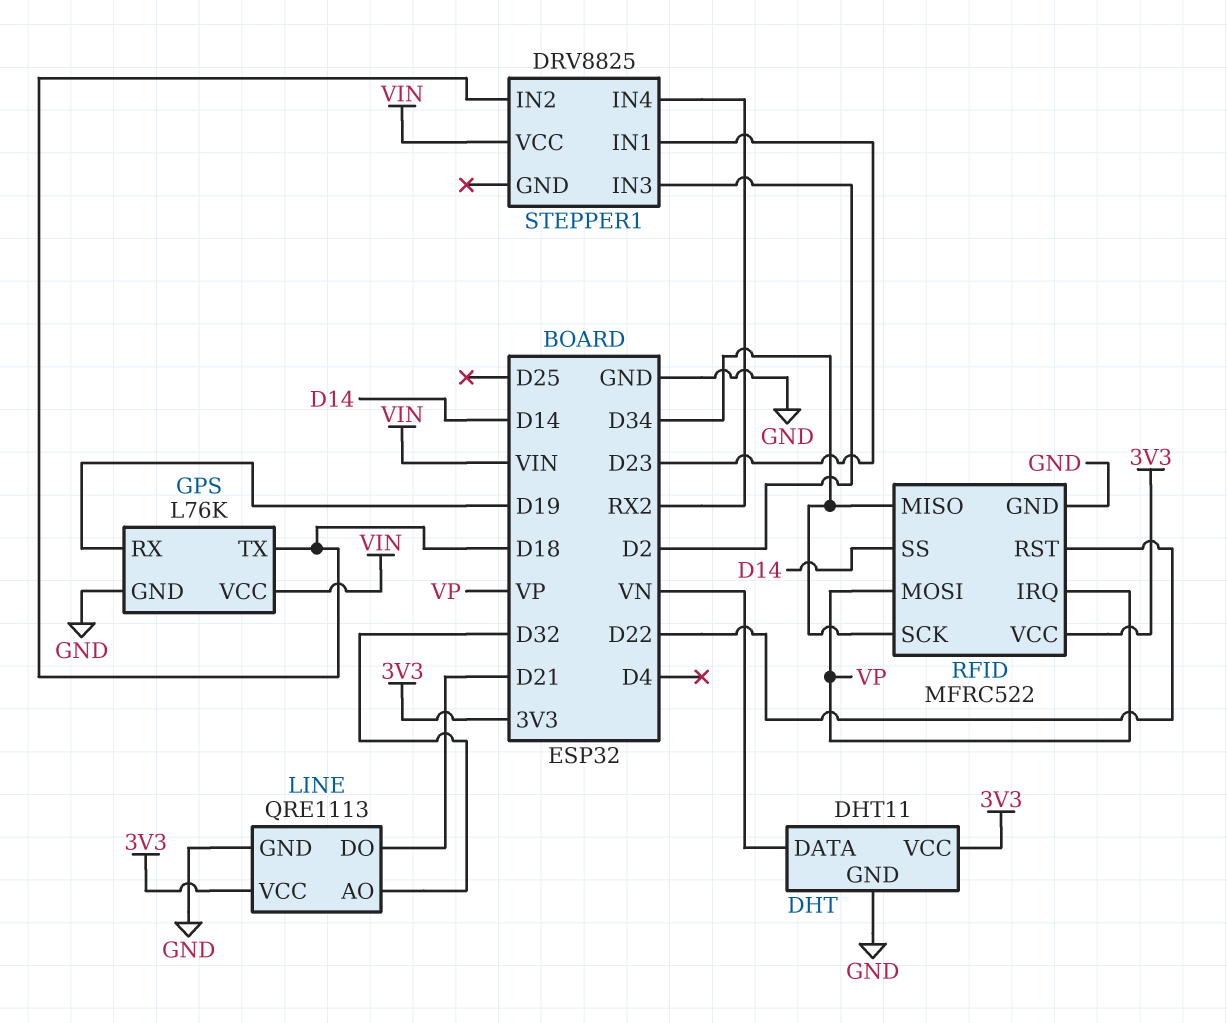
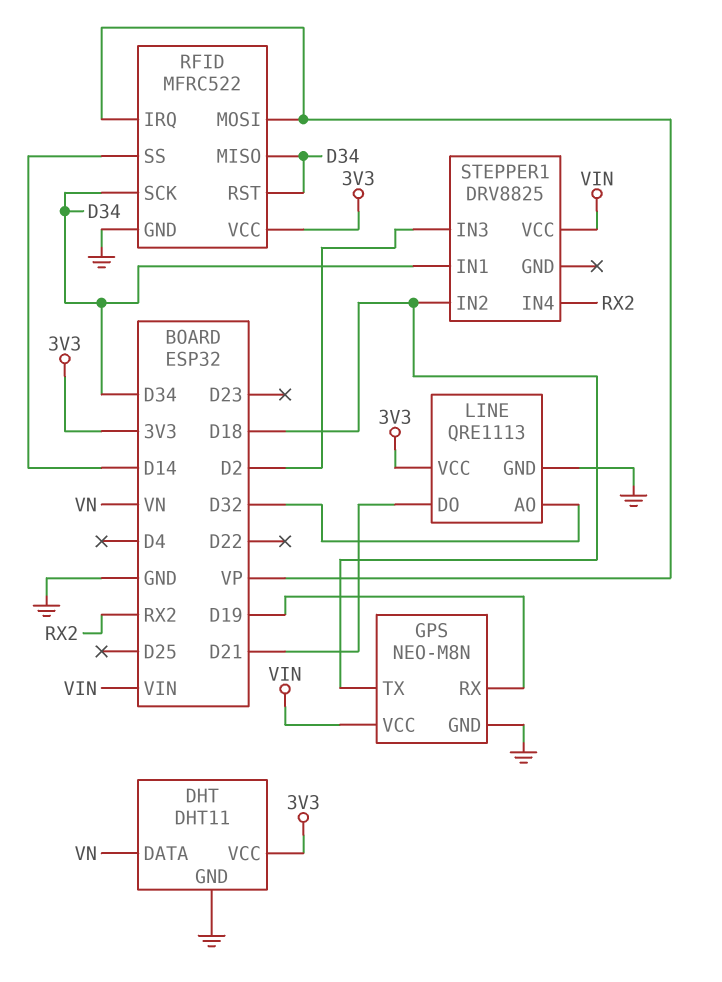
GPS: L76K -> NEO-M8N
RFID pin RST: D22 -> D34
STEPPER1 pin IN1: D23 -> D34

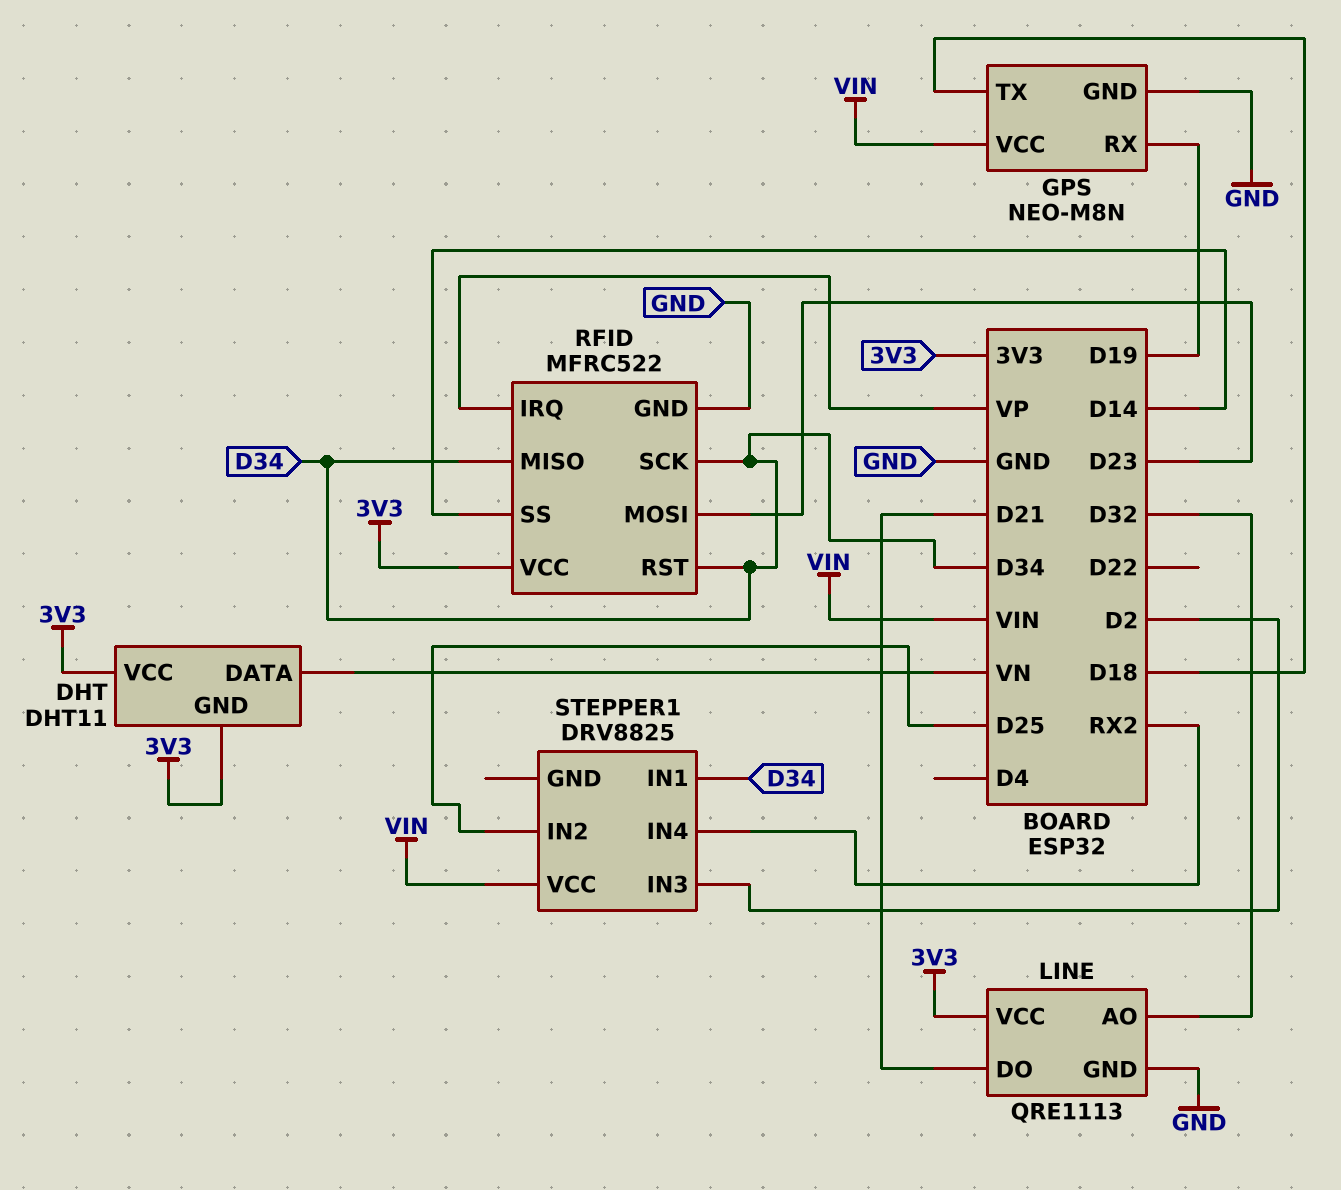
DHT pin GND: GND -> 3V3
RFID pin MOSI: VP -> D23
STEPPER1 pin IN2: D18 -> D25

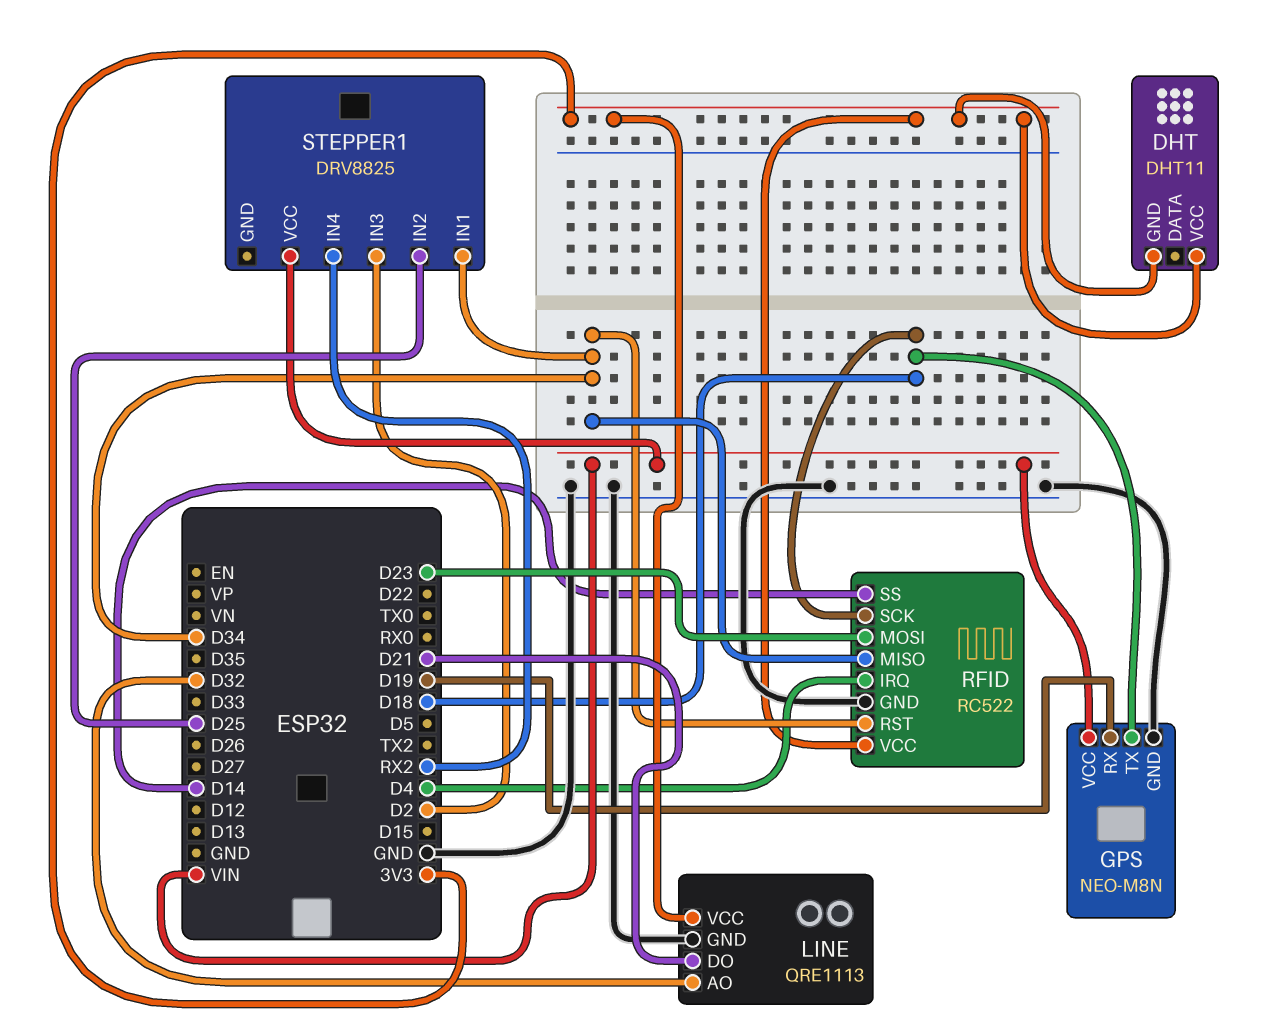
DHT pin DATA: VN -> none
RFID: MFRC522 -> RC522
RFID pin IRQ: VP -> D4
RFID pin SCK: D34 -> D18

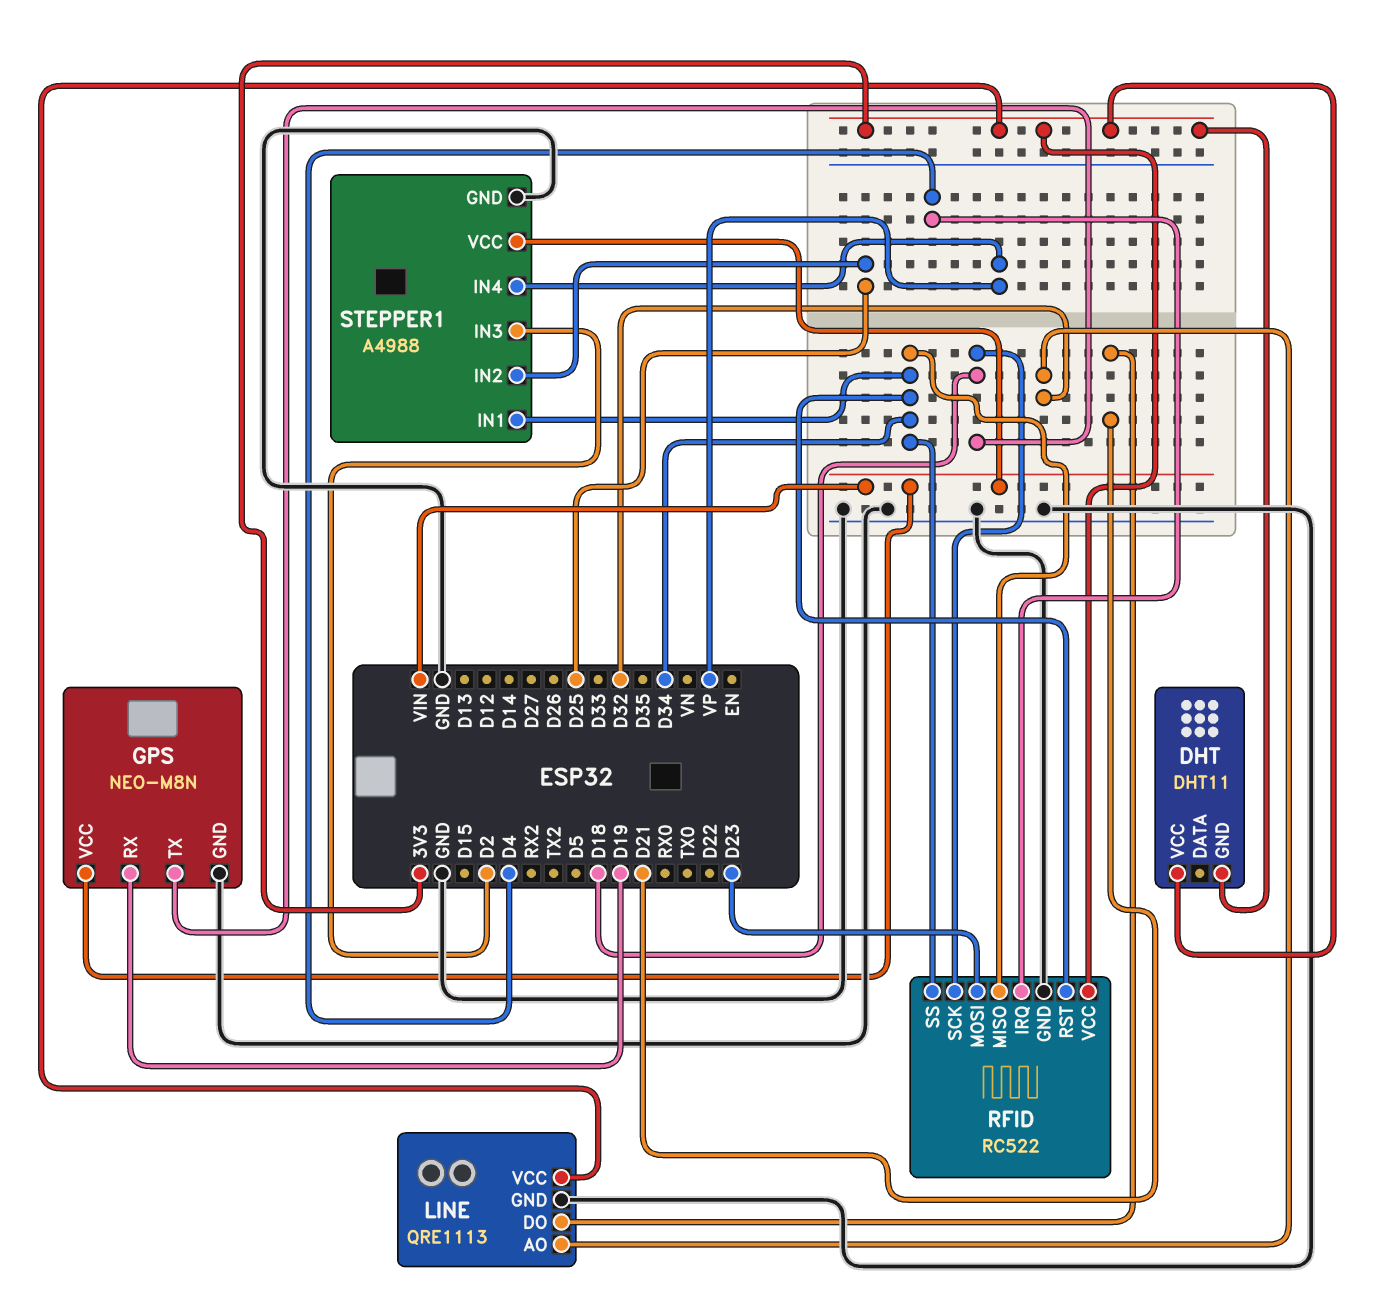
RFID pin SS: D14 -> D34
STEPPER1: DRV8825 -> A4988
STEPPER1 pin GND: none -> GND
STEPPER1 pin IN4: RX2 -> VP

